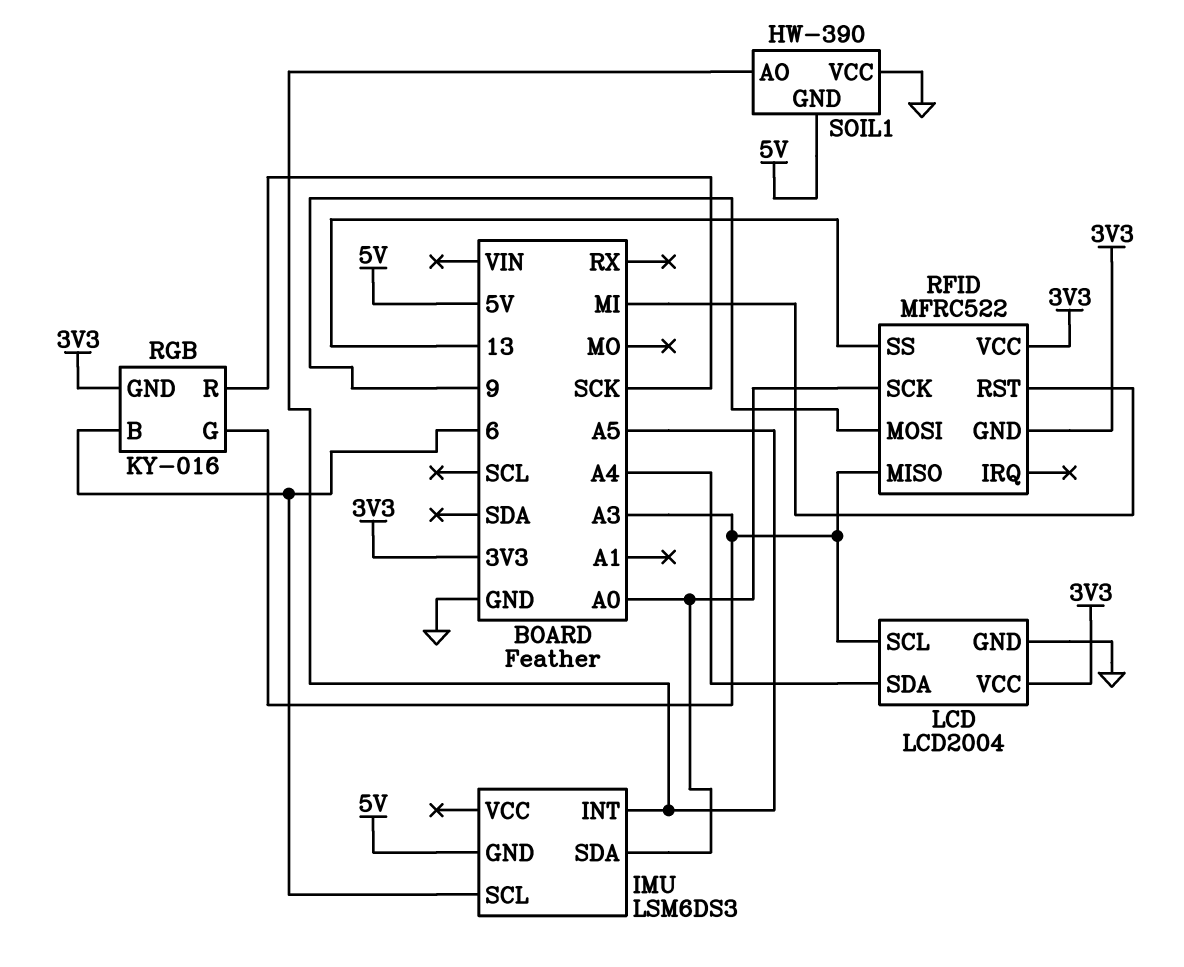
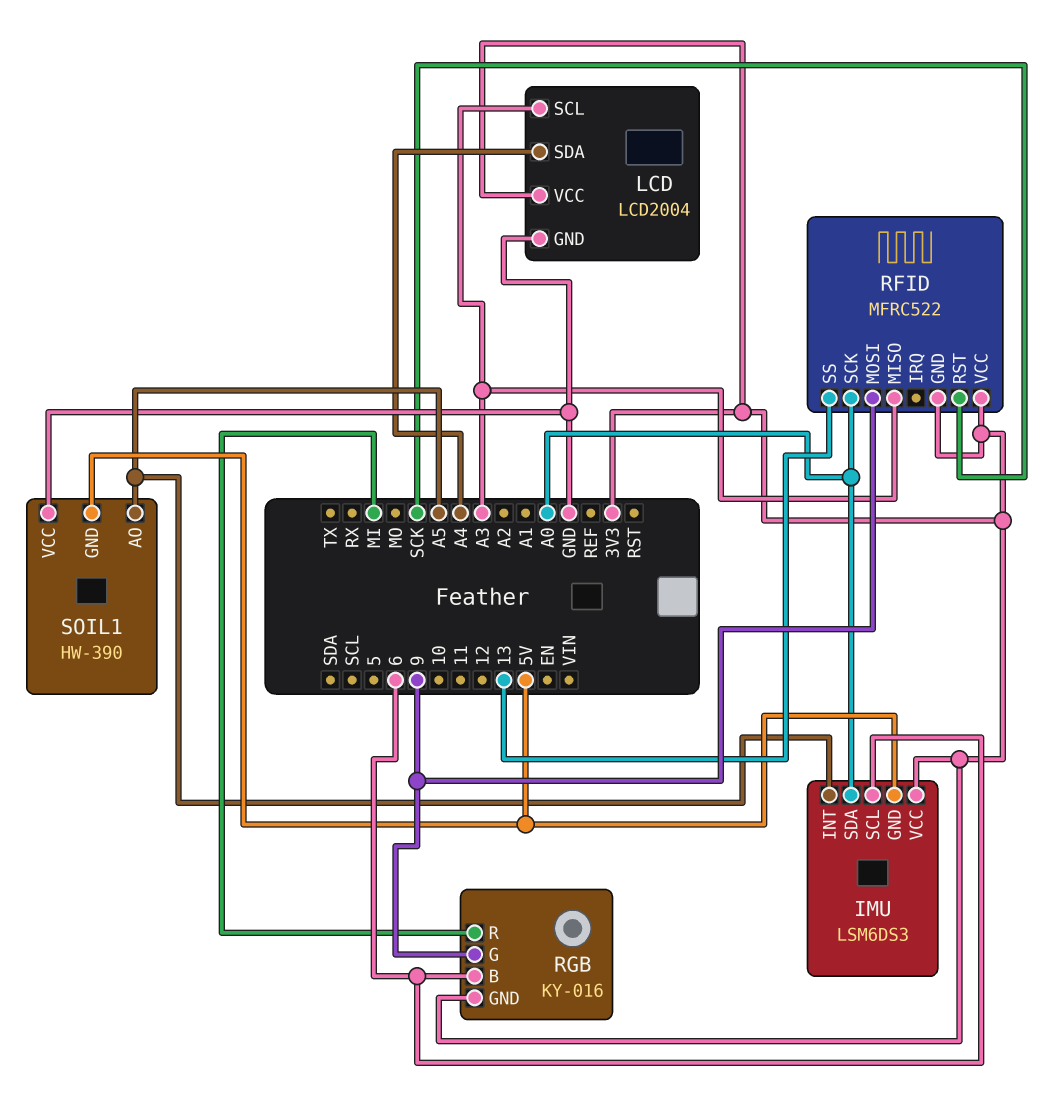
IMU pin VCC: none -> 3V3
RFID pin RST: MI -> SCK
RGB pin G: A3 -> 9
RGB pin R: SCK -> MI

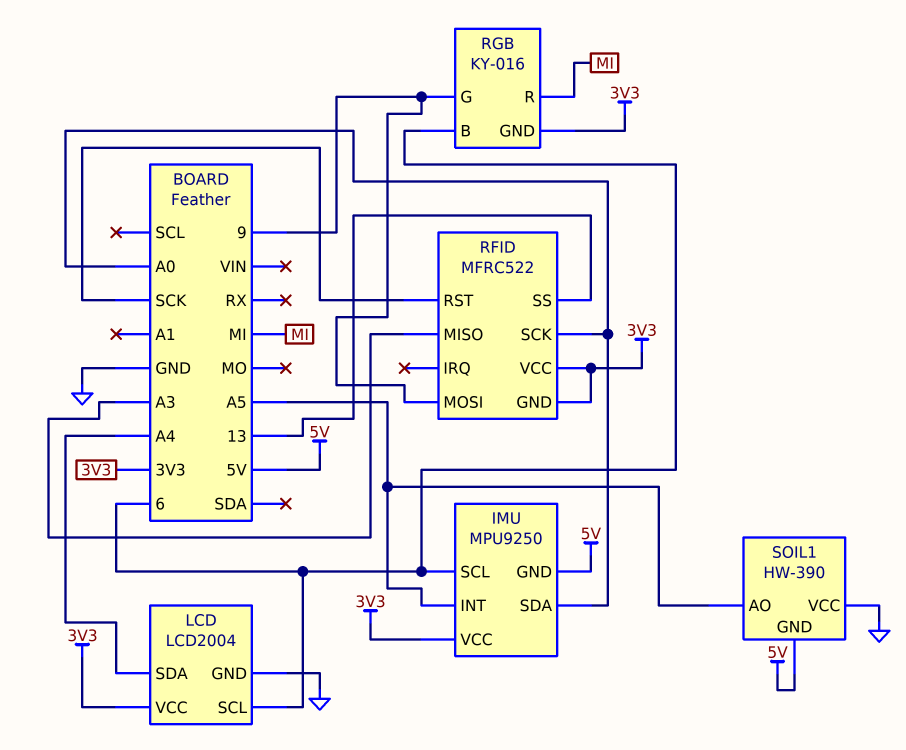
IMU: LSM6DS3 -> MPU9250
LCD pin SCL: A3 -> 6

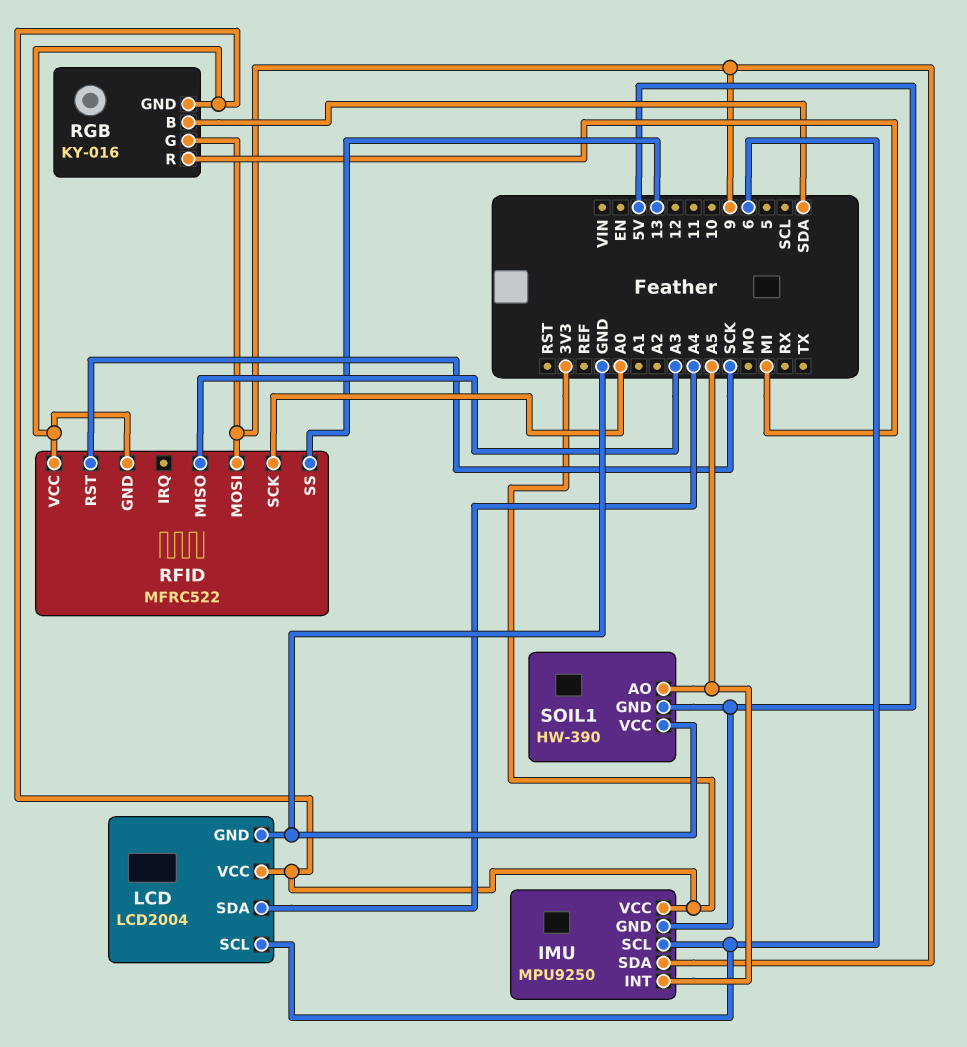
IMU pin SDA: A0 -> 9
RGB pin B: 6 -> SDA

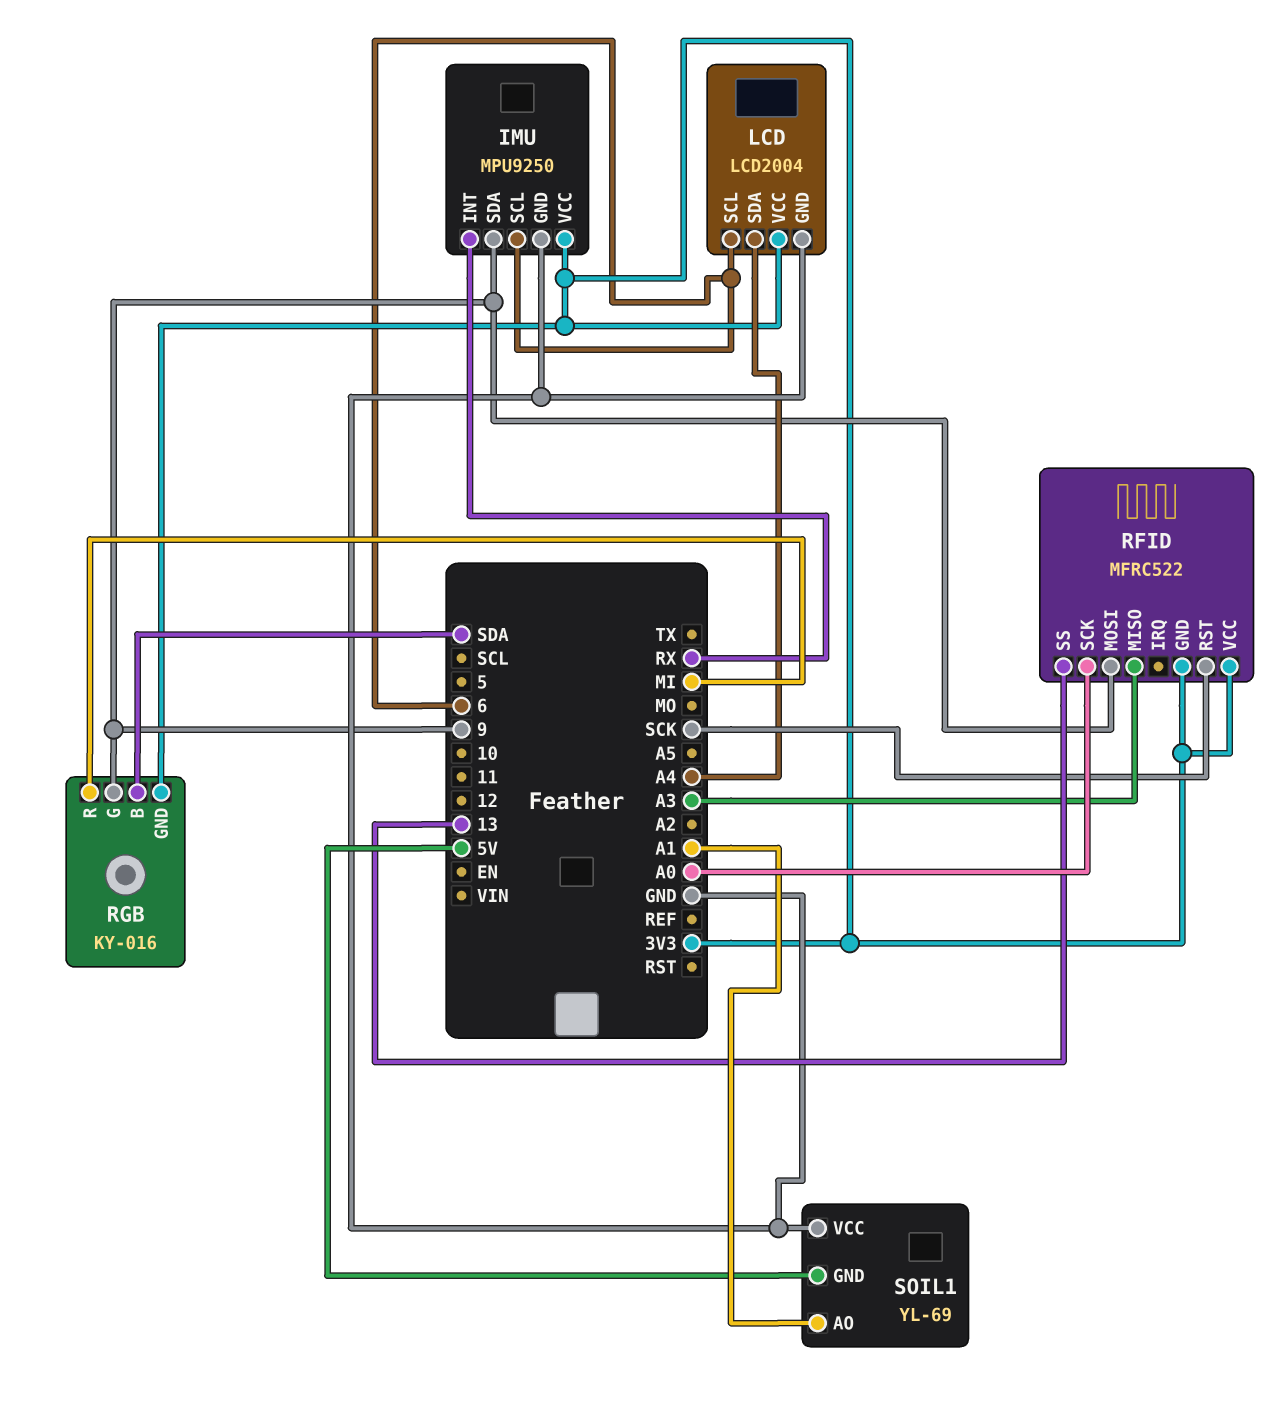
IMU pin GND: 5V -> GND
IMU pin INT: A5 -> RX
SOIL1: HW-390 -> YL-69
SOIL1 pin AO: A5 -> A1

